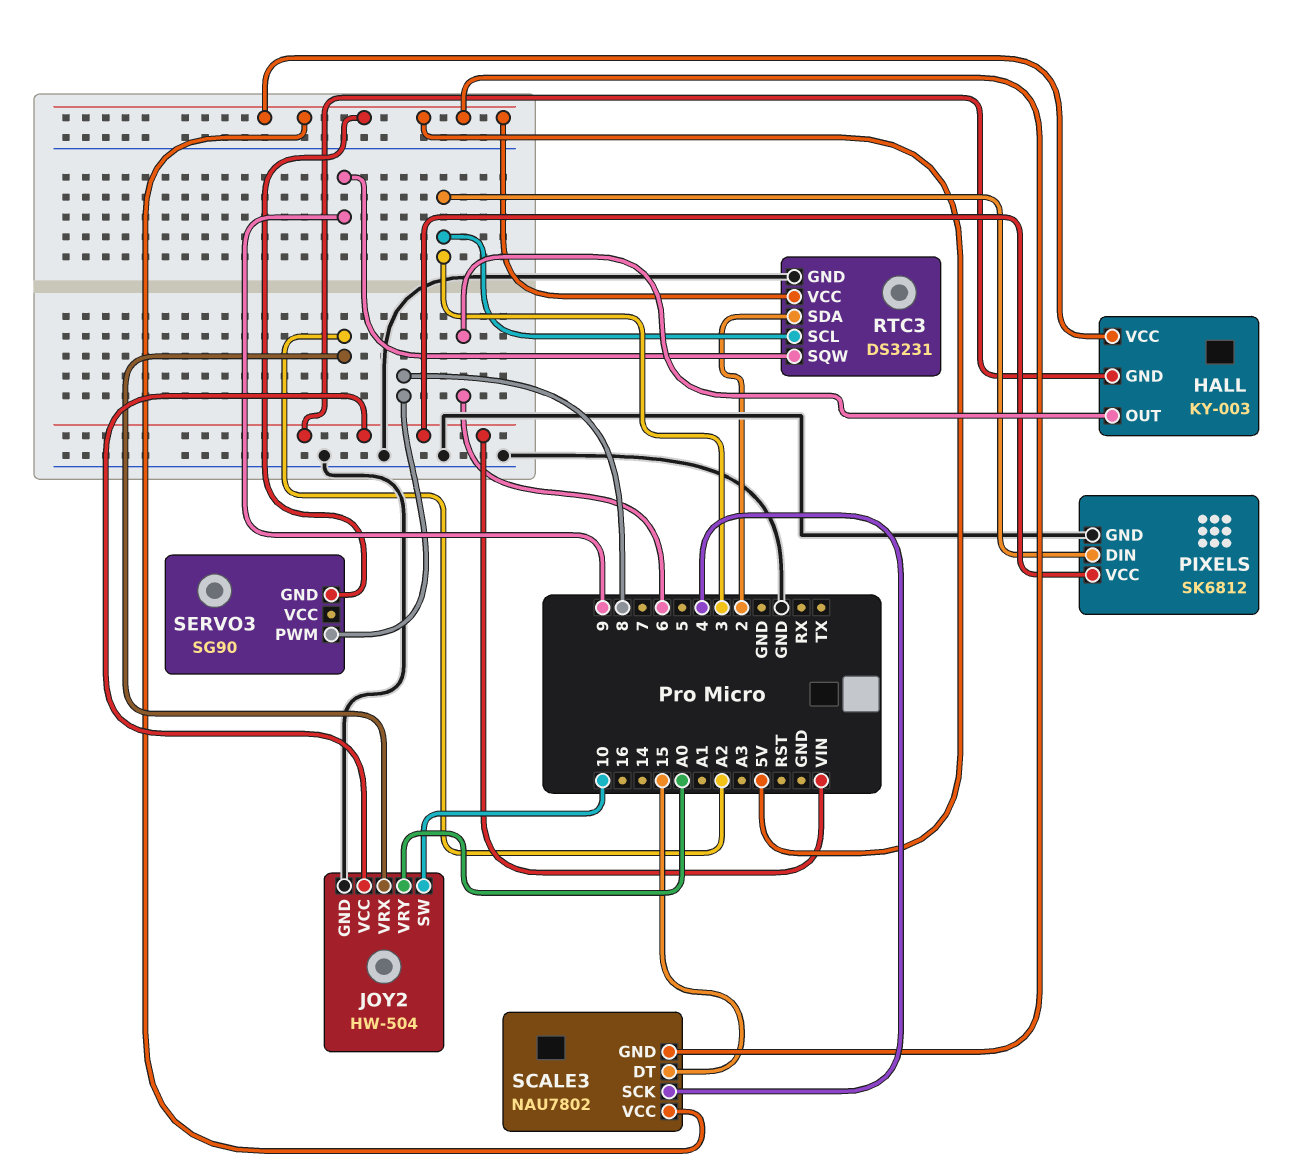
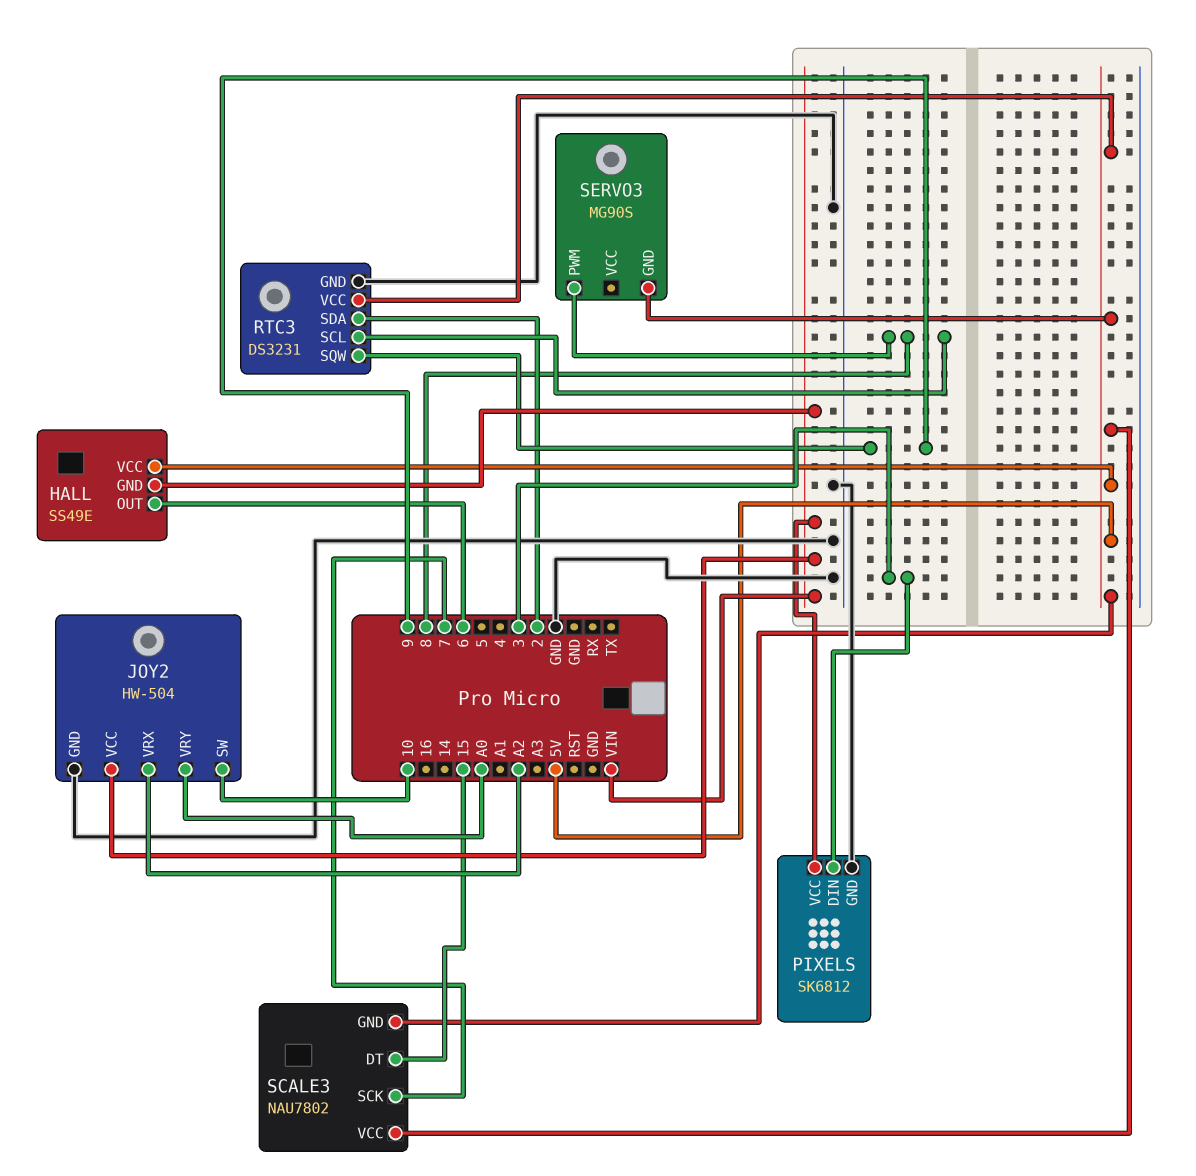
HALL: KY-003 -> SS49E
RTC3 pin SCL: 3 -> 8
SCALE3 pin SCK: 4 -> 7
SERVO3: SG90 -> MG90S

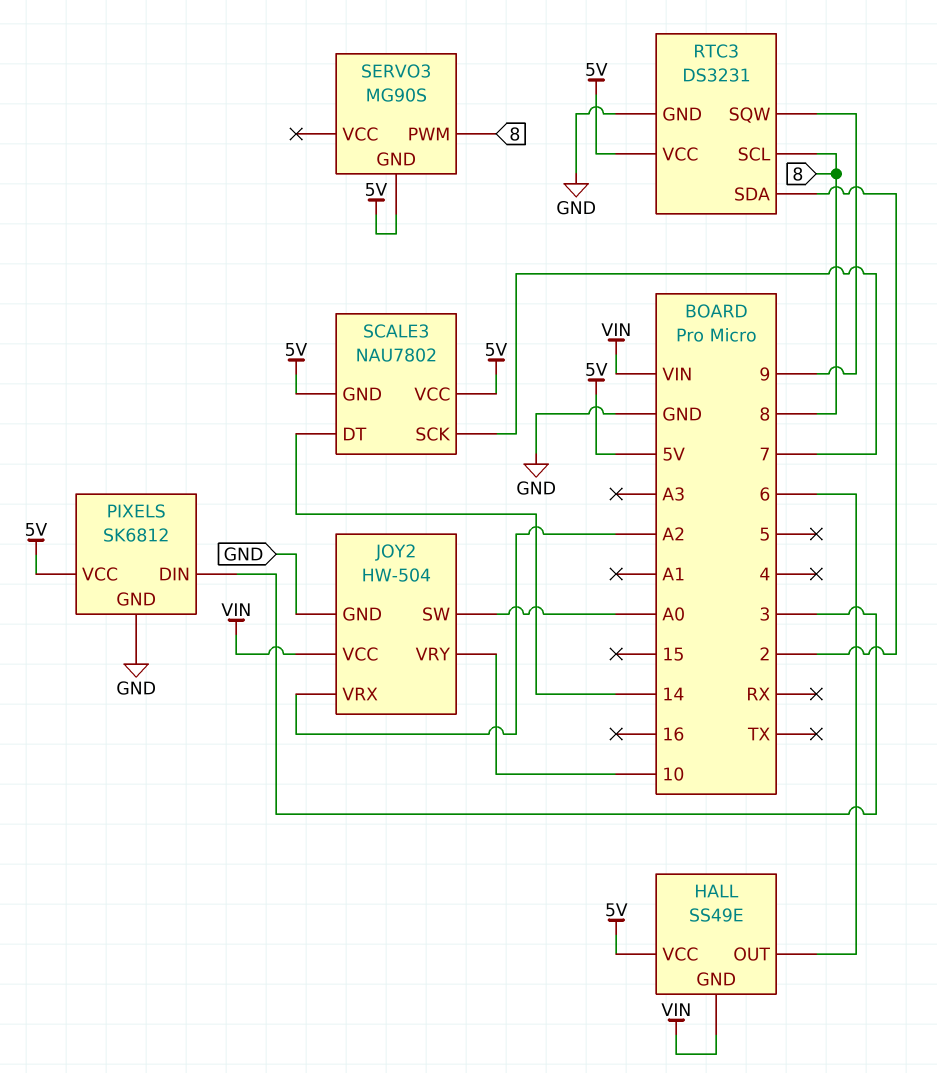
JOY2 pin SW: 10 -> A0
JOY2 pin VRY: A0 -> 10
PIXELS pin VCC: VIN -> 5V
SCALE3 pin DT: 15 -> 14

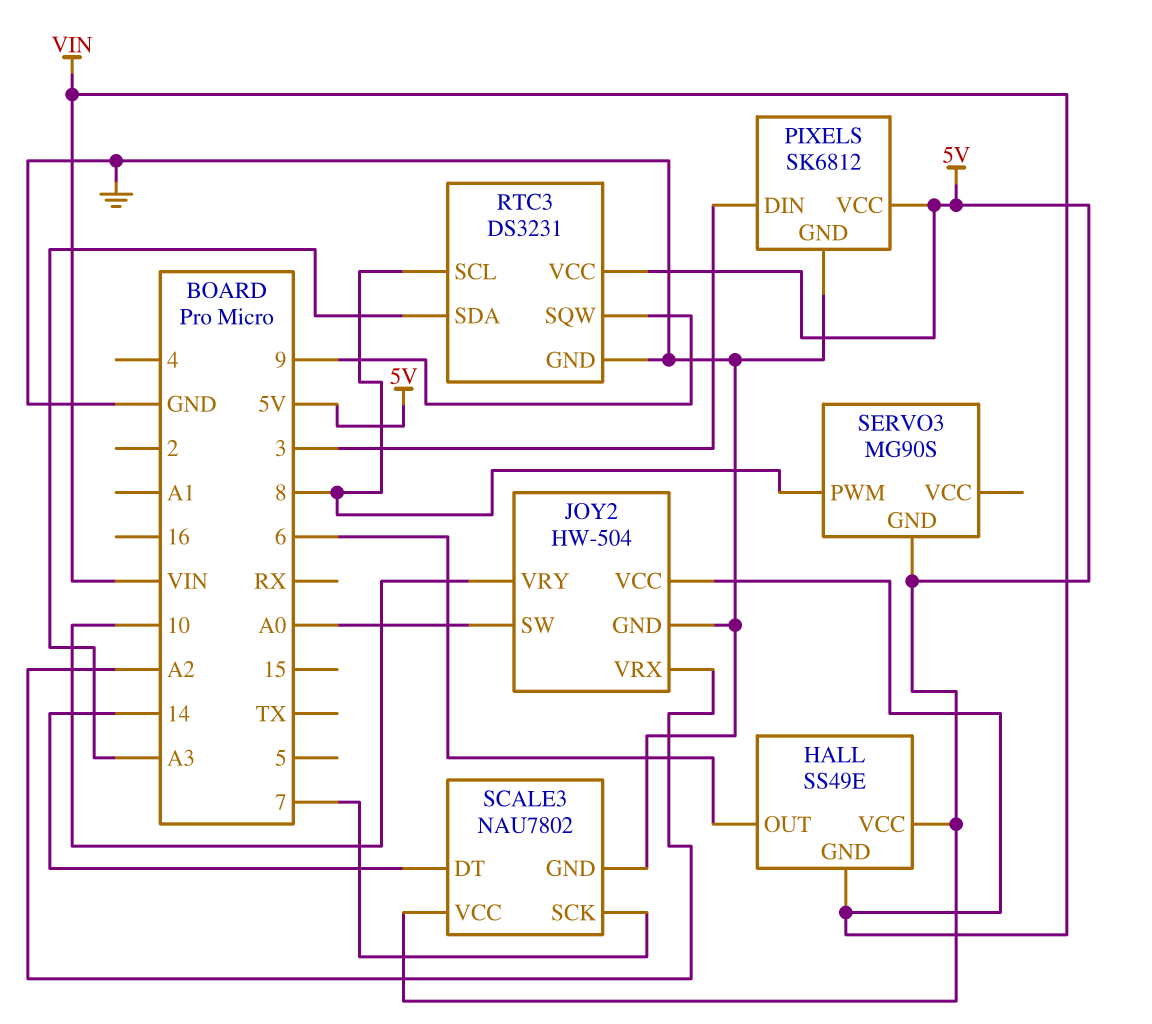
RTC3 pin SDA: 2 -> A3
SCALE3 pin GND: 5V -> GND

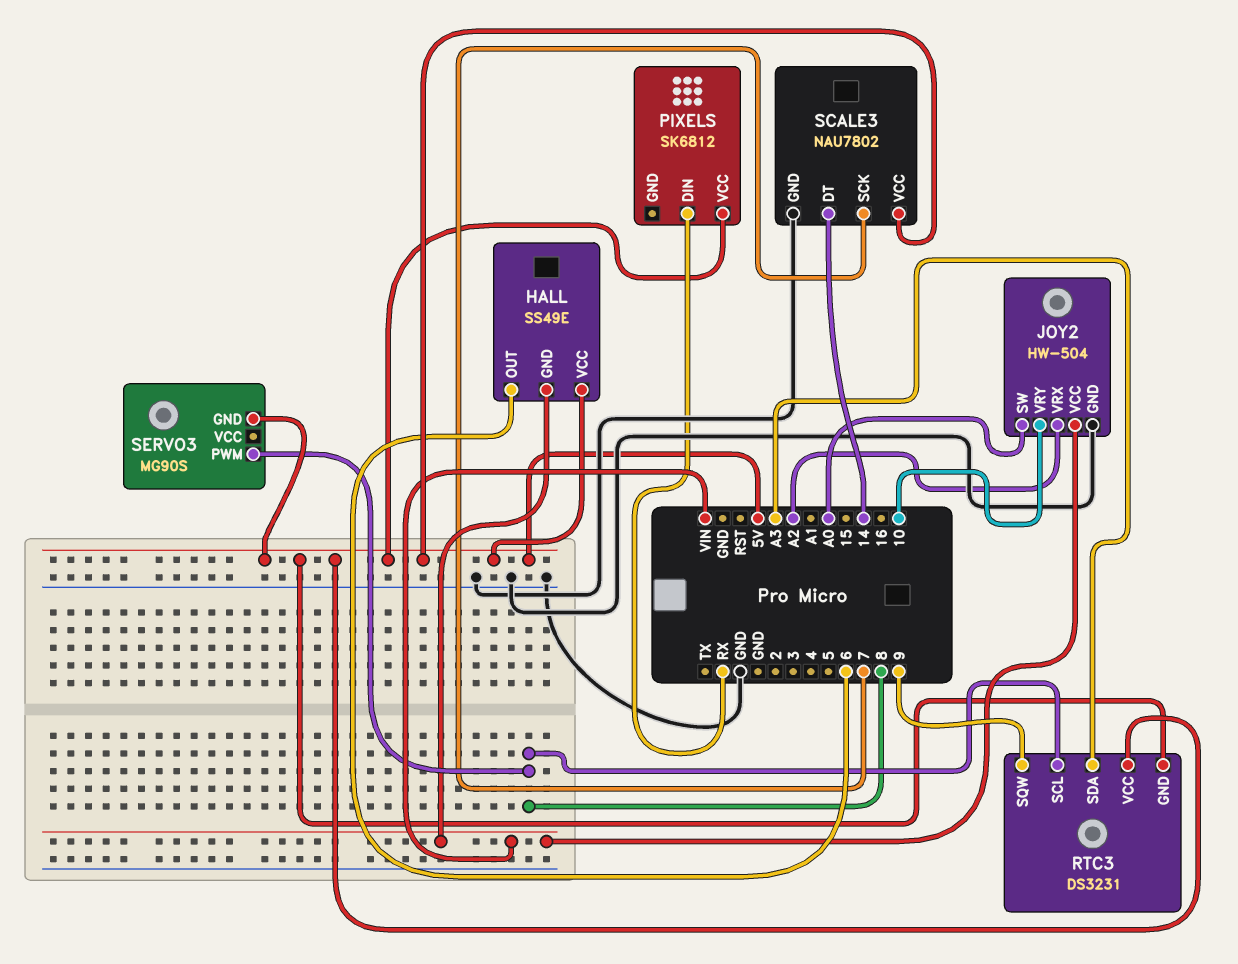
PIXELS pin DIN: 3 -> RX
PIXELS pin GND: GND -> none
RTC3 pin GND: GND -> 5V

